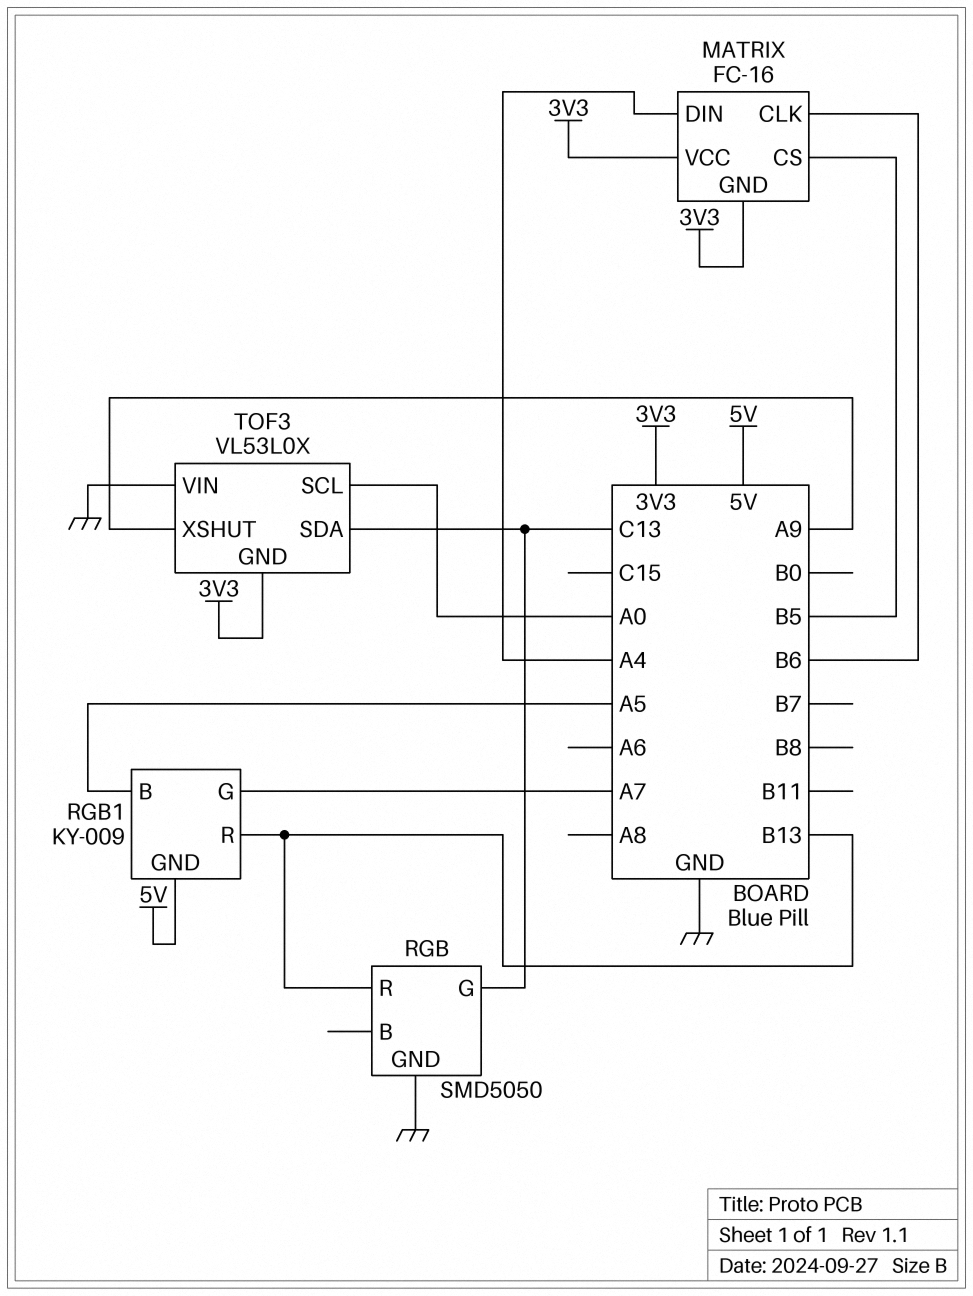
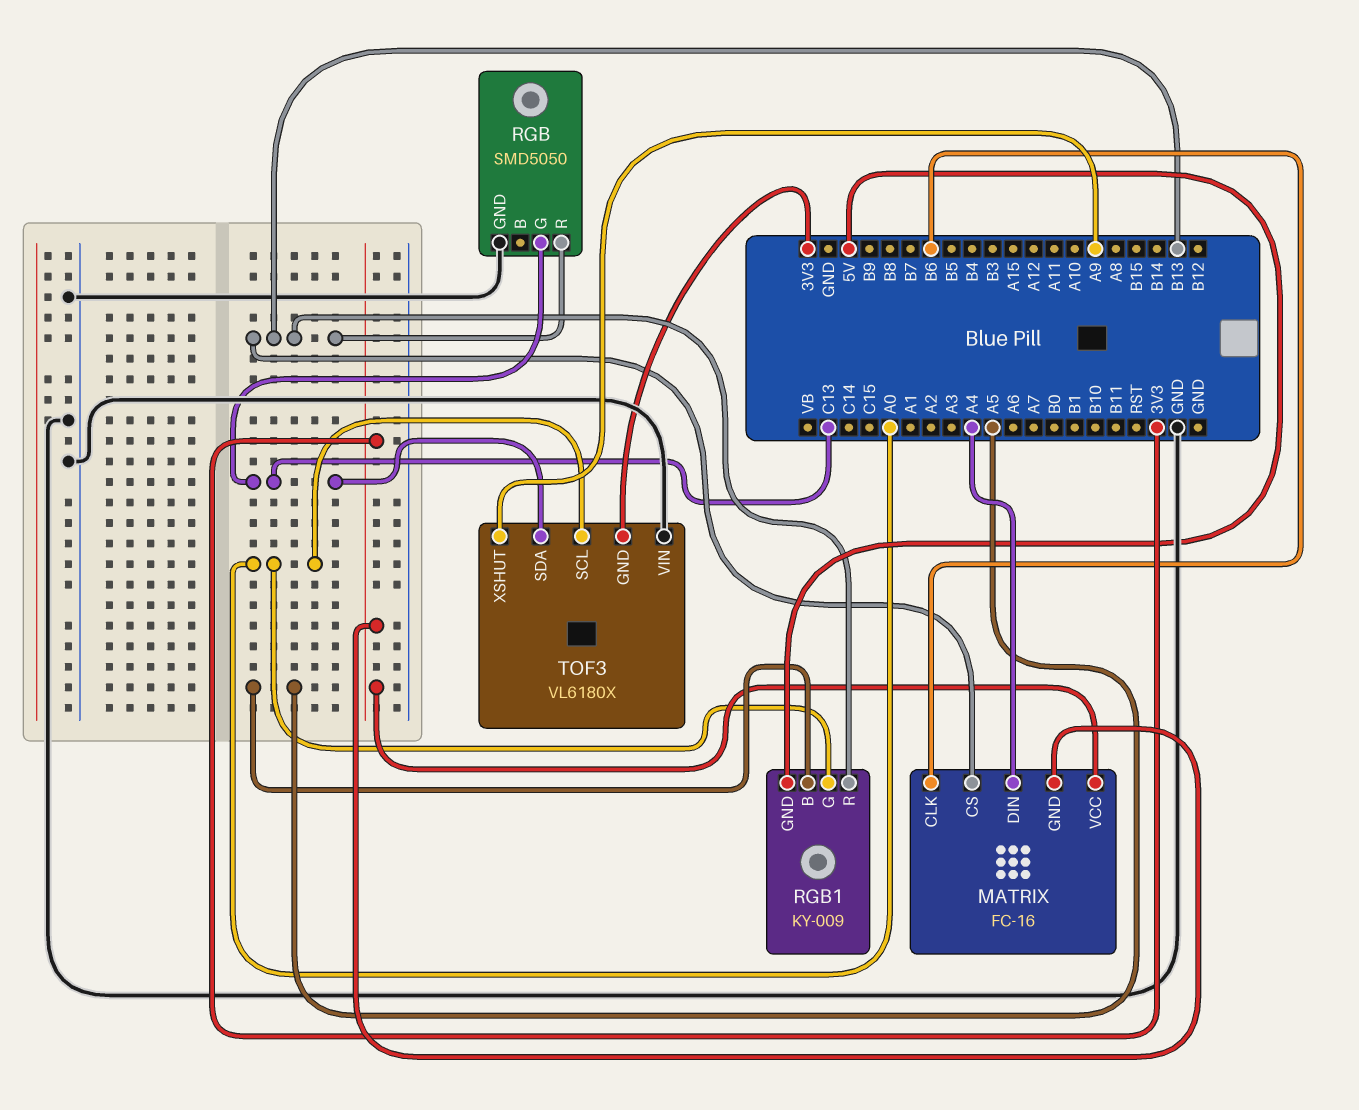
MATRIX pin CS: B5 -> B13
RGB1 pin G: A7 -> A0
TOF3: VL53L0X -> VL6180X

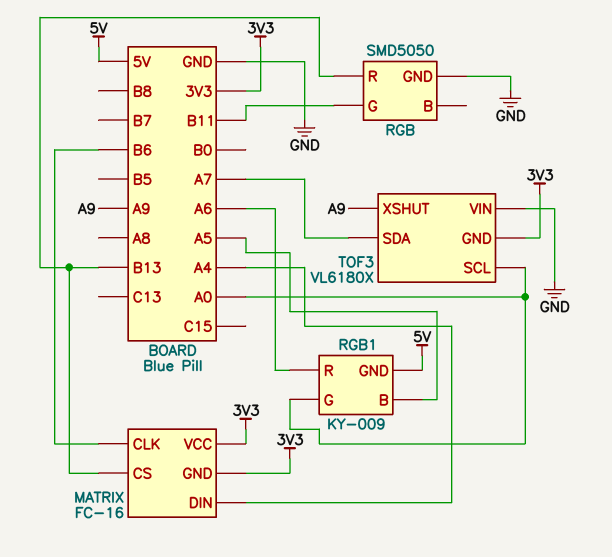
RGB pin G: C13 -> B11
RGB1 pin R: B13 -> A6
TOF3 pin SDA: C13 -> A7

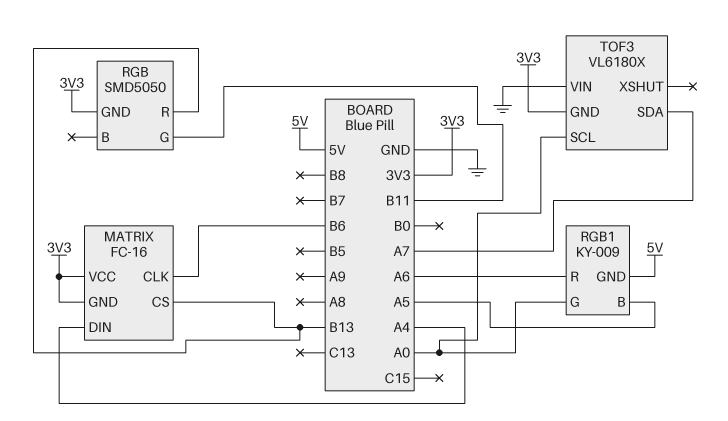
RGB pin GND: GND -> 3V3
TOF3 pin XSHUT: A9 -> none

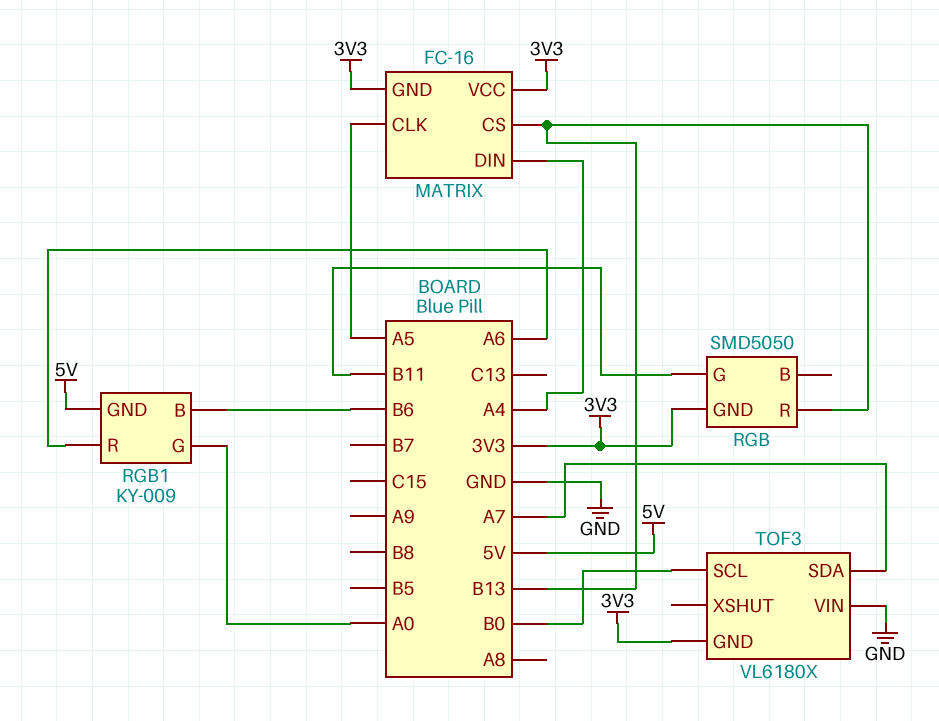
MATRIX pin CLK: B6 -> A5
RGB1 pin B: A5 -> B6
TOF3 pin SCL: A0 -> B0

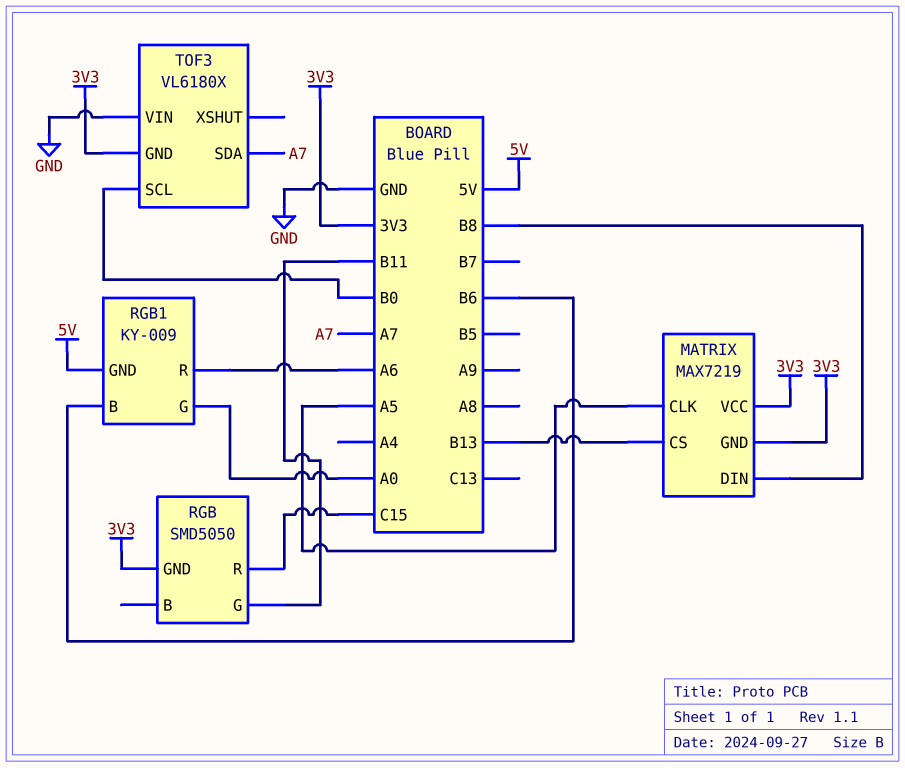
MATRIX: FC-16 -> MAX7219
MATRIX pin DIN: A4 -> B8
RGB pin R: B13 -> C15

